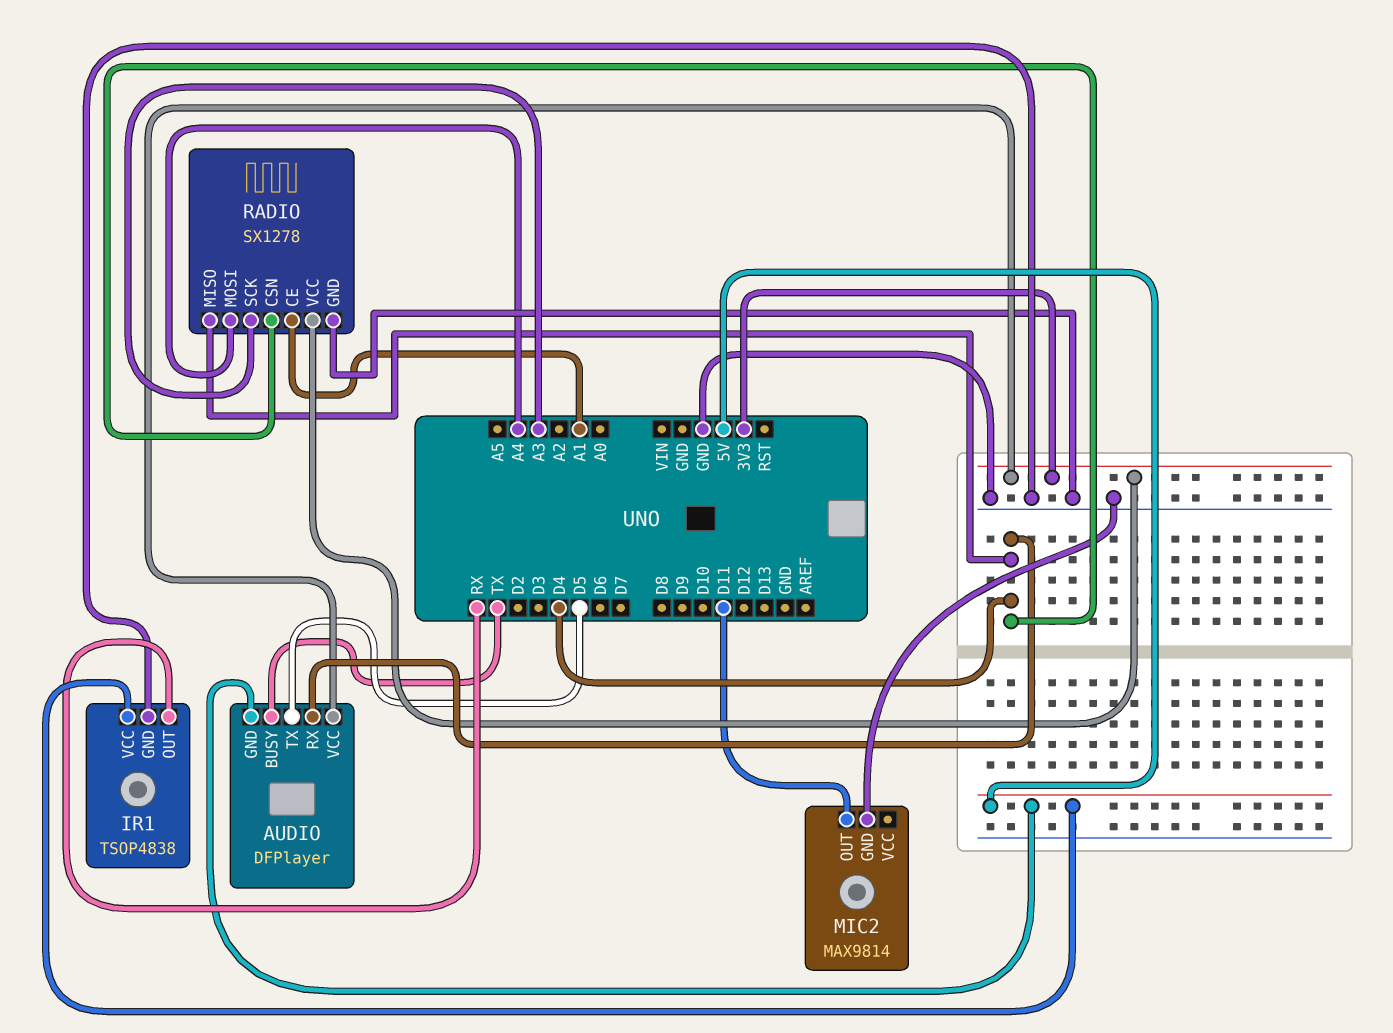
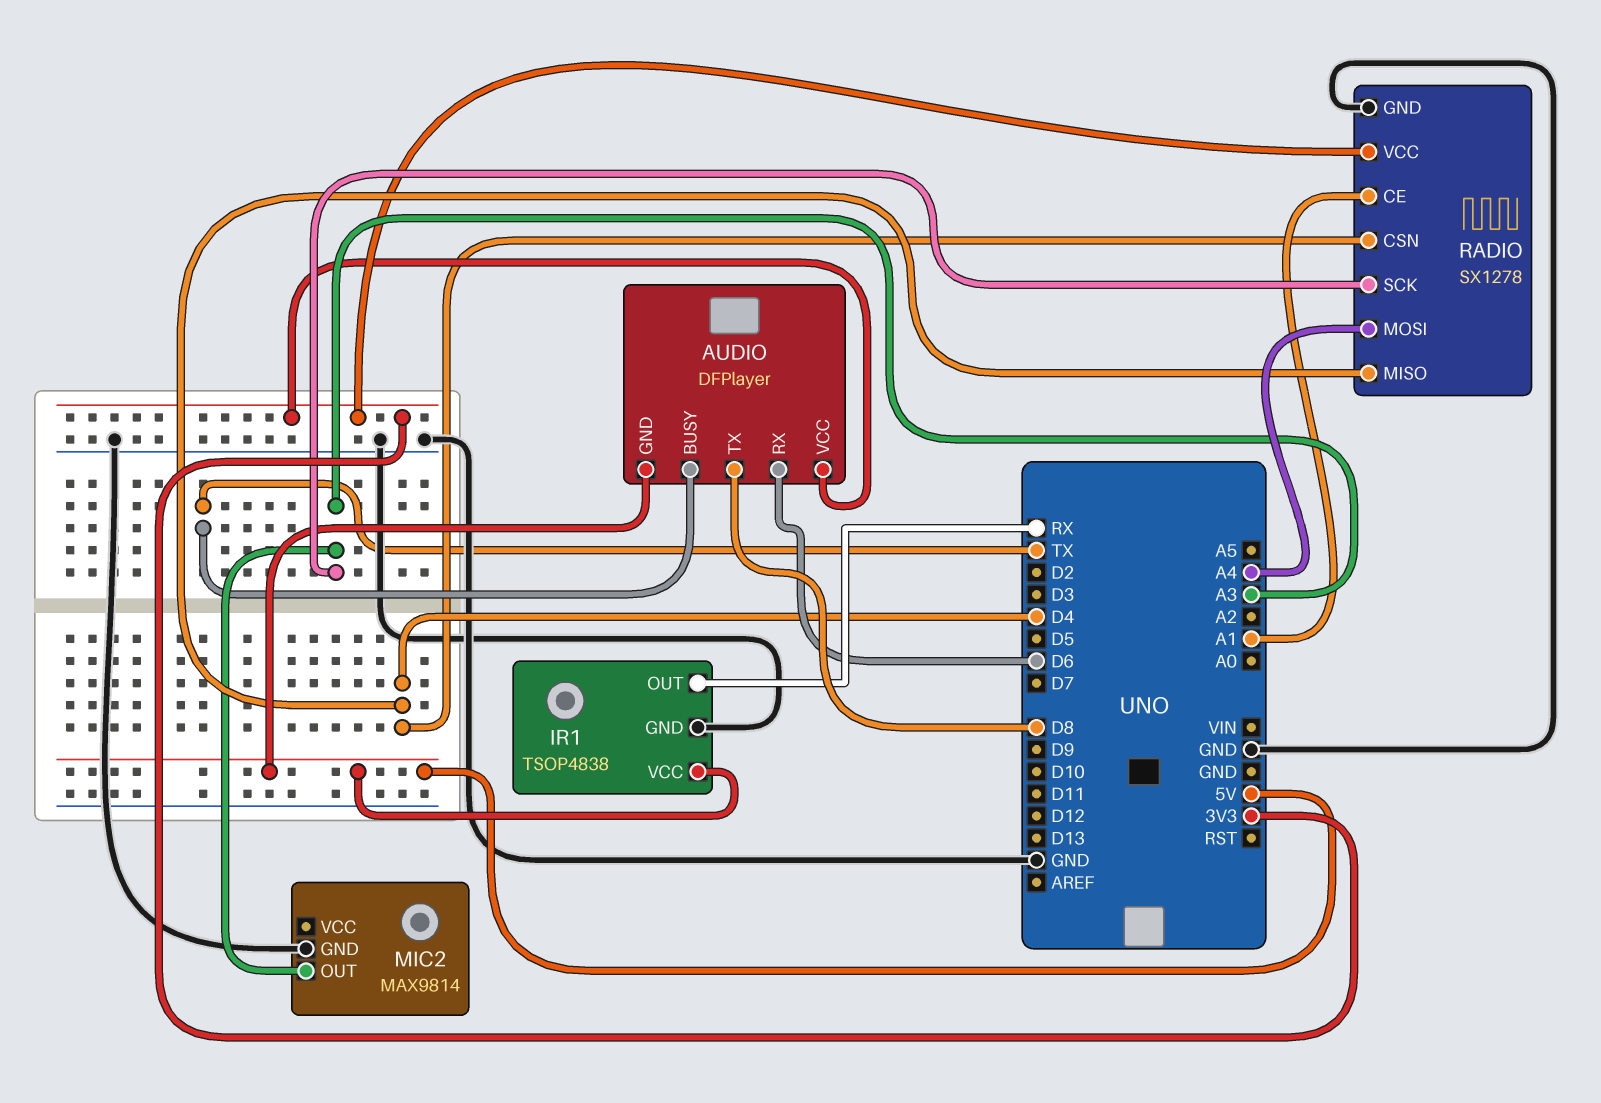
AUDIO pin RX: D4 -> D6
AUDIO pin TX: D5 -> D8
MIC2 pin OUT: D11 -> A3

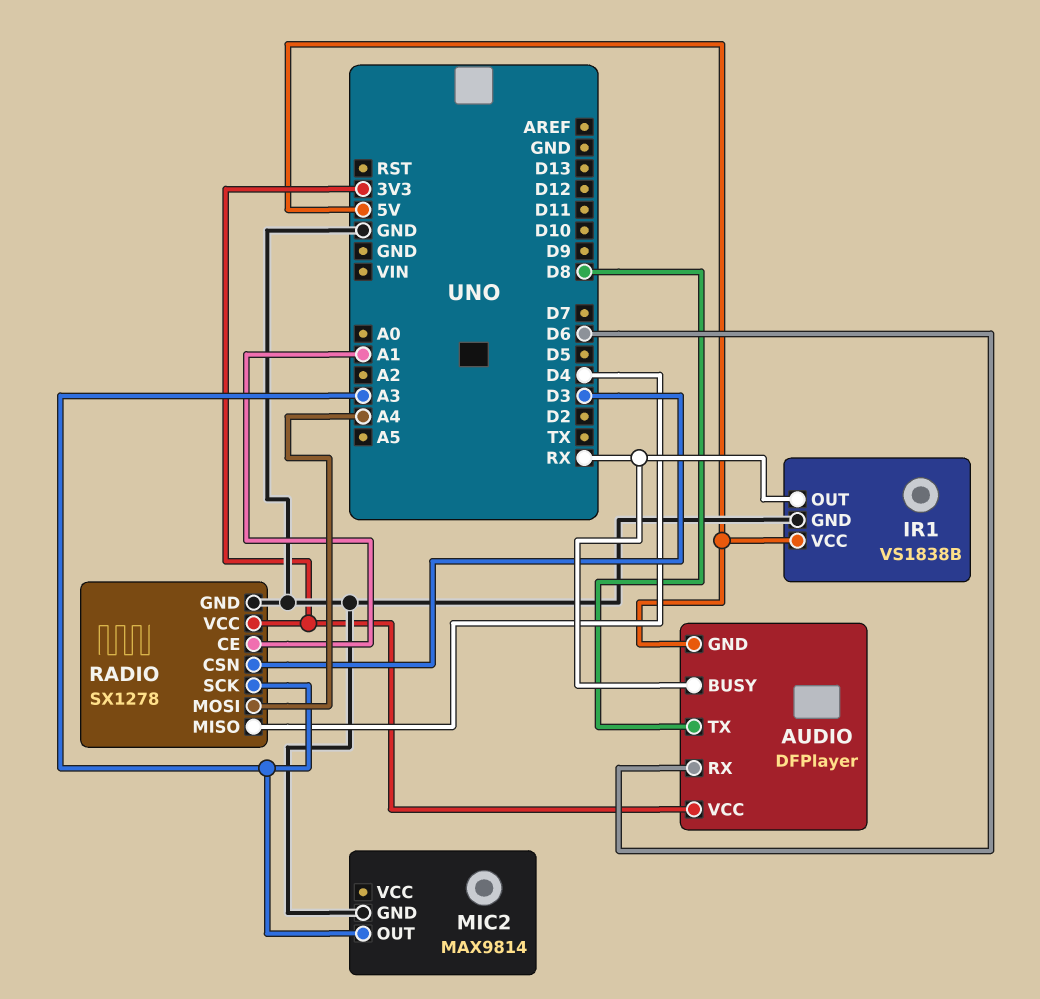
AUDIO pin BUSY: TX -> RX
IR1: TSOP4838 -> VS1838B
RADIO pin CSN: D4 -> D3

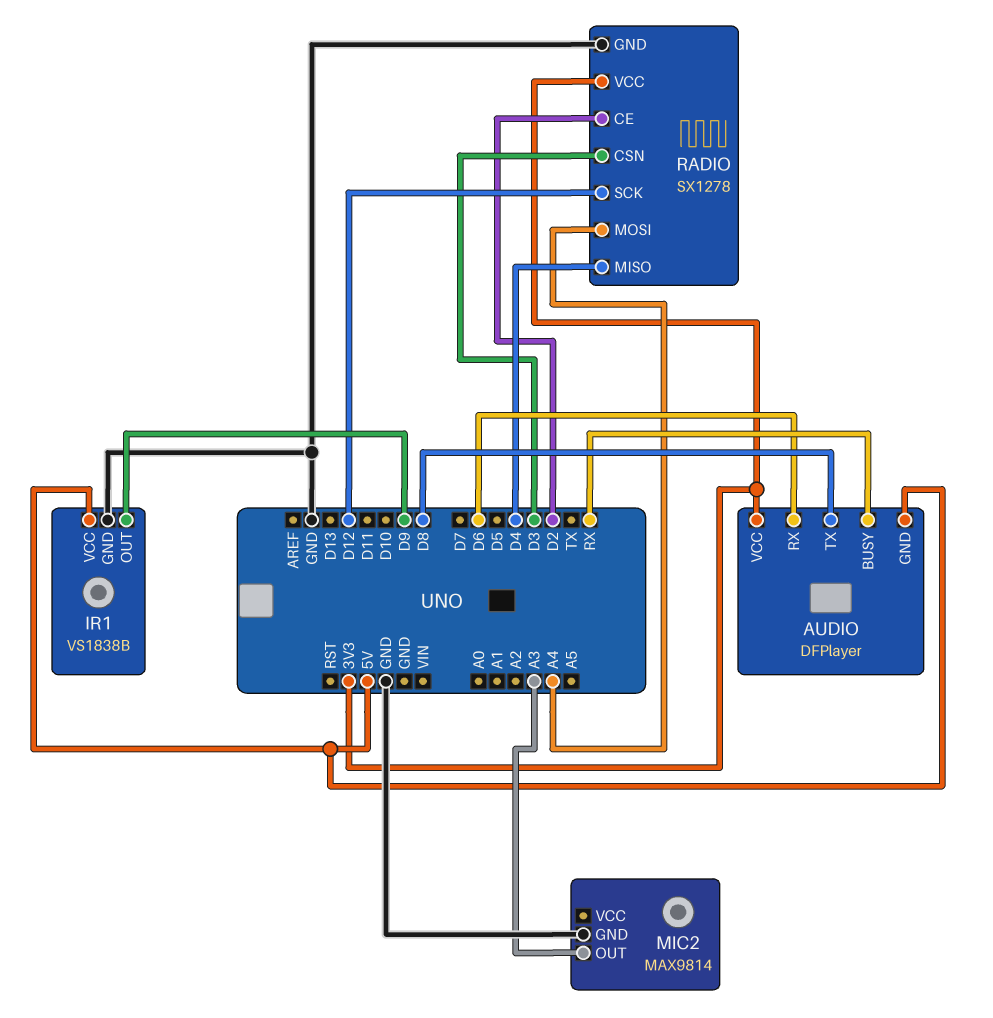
IR1 pin OUT: RX -> D9
RADIO pin CE: A1 -> D2
RADIO pin SCK: A3 -> D12

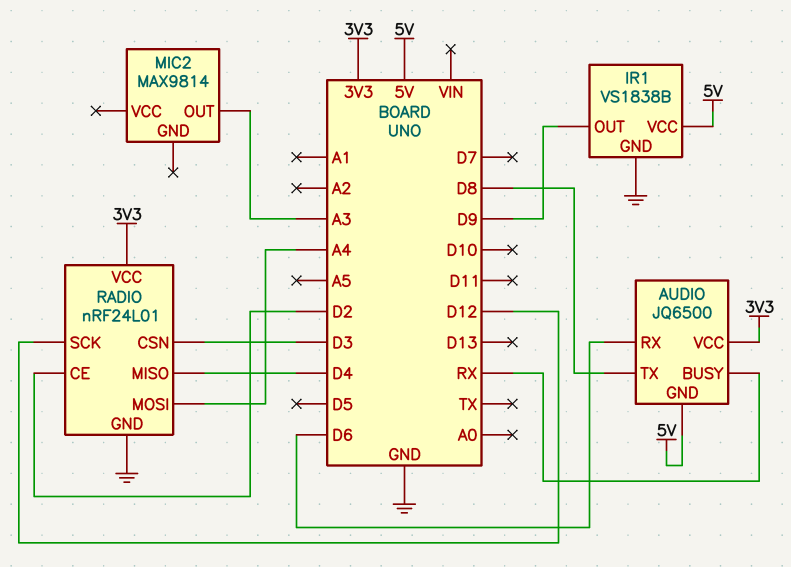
AUDIO: DFPlayer -> JQ6500
MIC2 pin GND: GND -> none
RADIO: SX1278 -> nRF24L01

